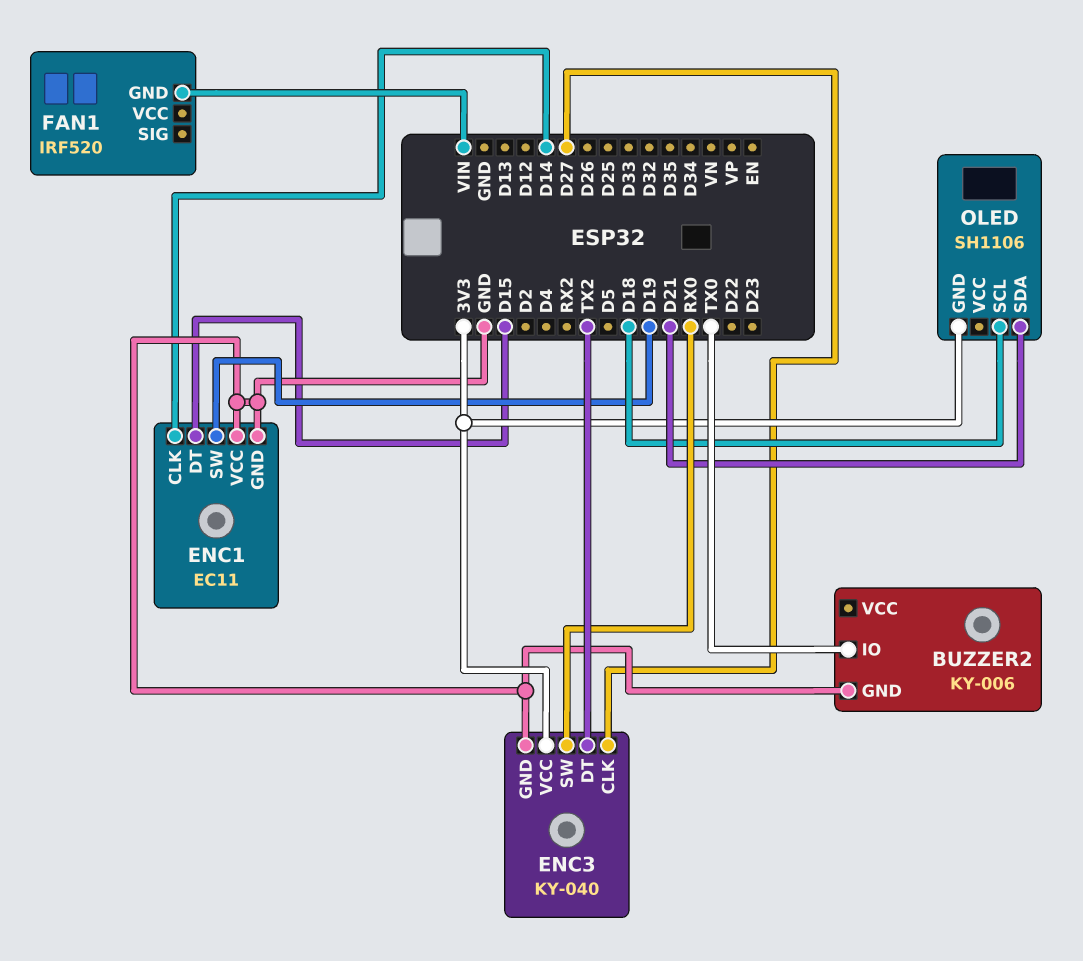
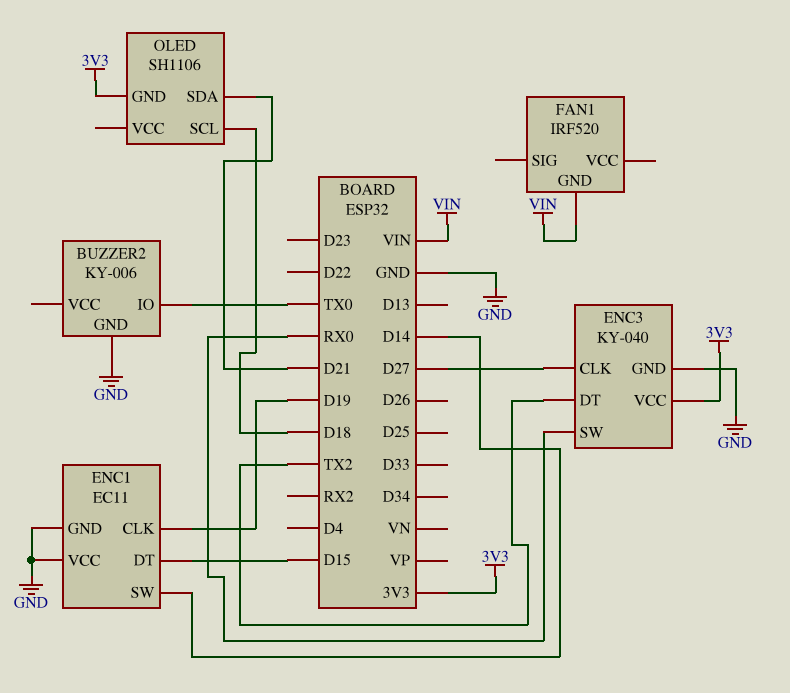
ENC1 pin CLK: D14 -> D19
ENC1 pin SW: D19 -> D14

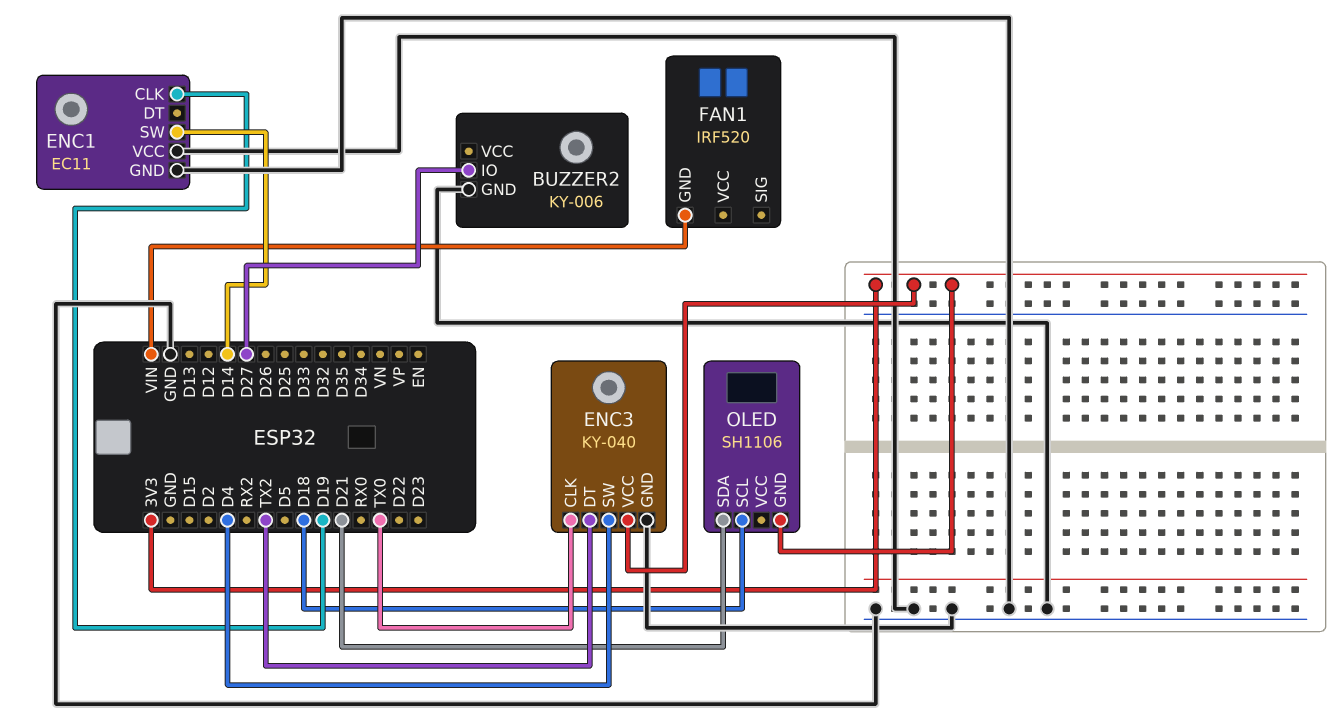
BUZZER2 pin IO: TX0 -> D27
ENC1 pin DT: D15 -> none
ENC3 pin CLK: D27 -> TX0
ENC3 pin SW: RX0 -> D4

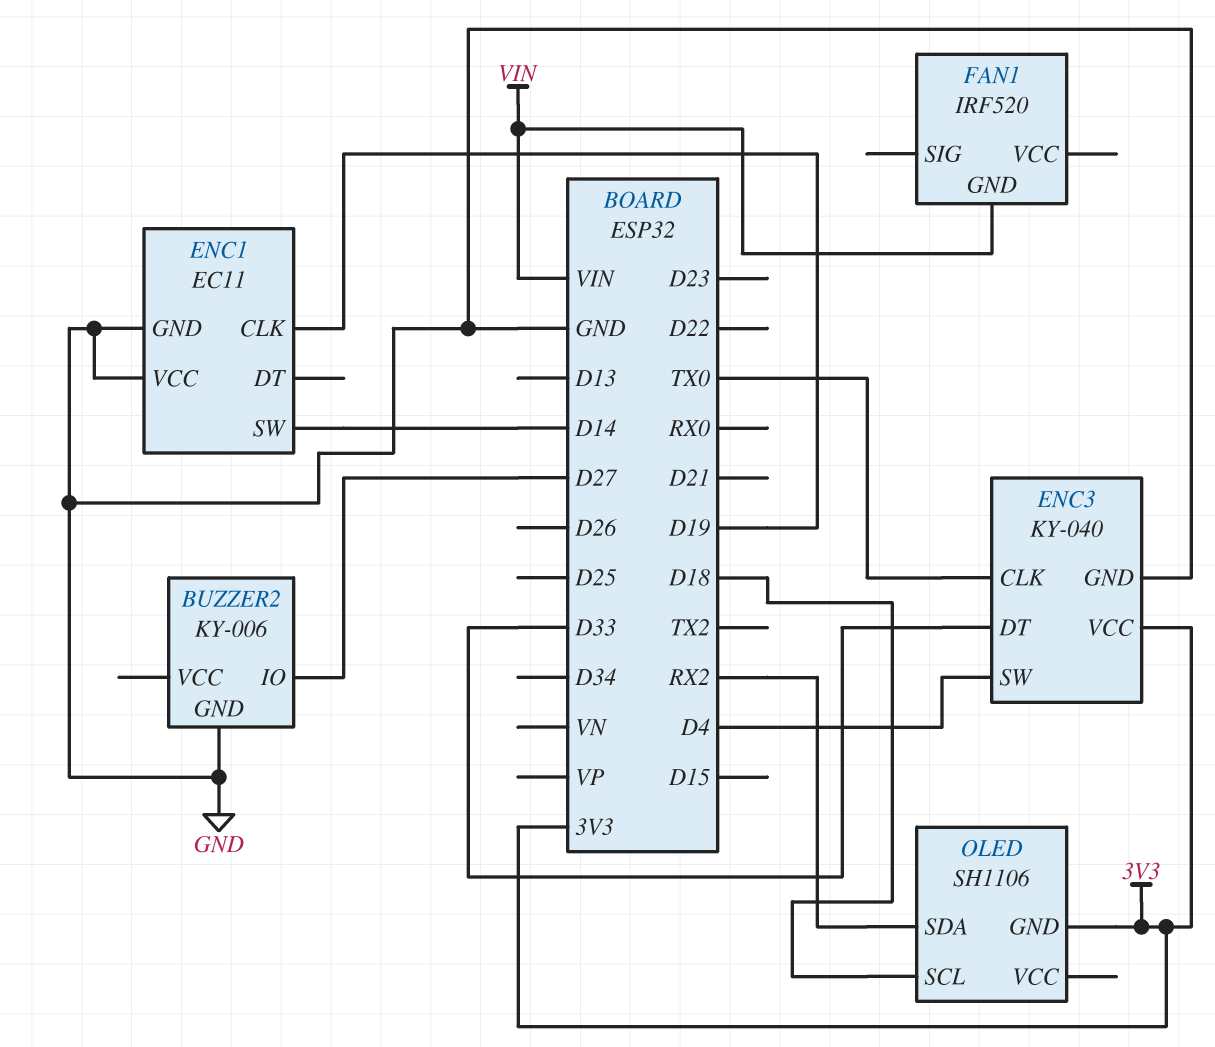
ENC3 pin DT: TX2 -> D33
OLED pin SDA: D21 -> RX2

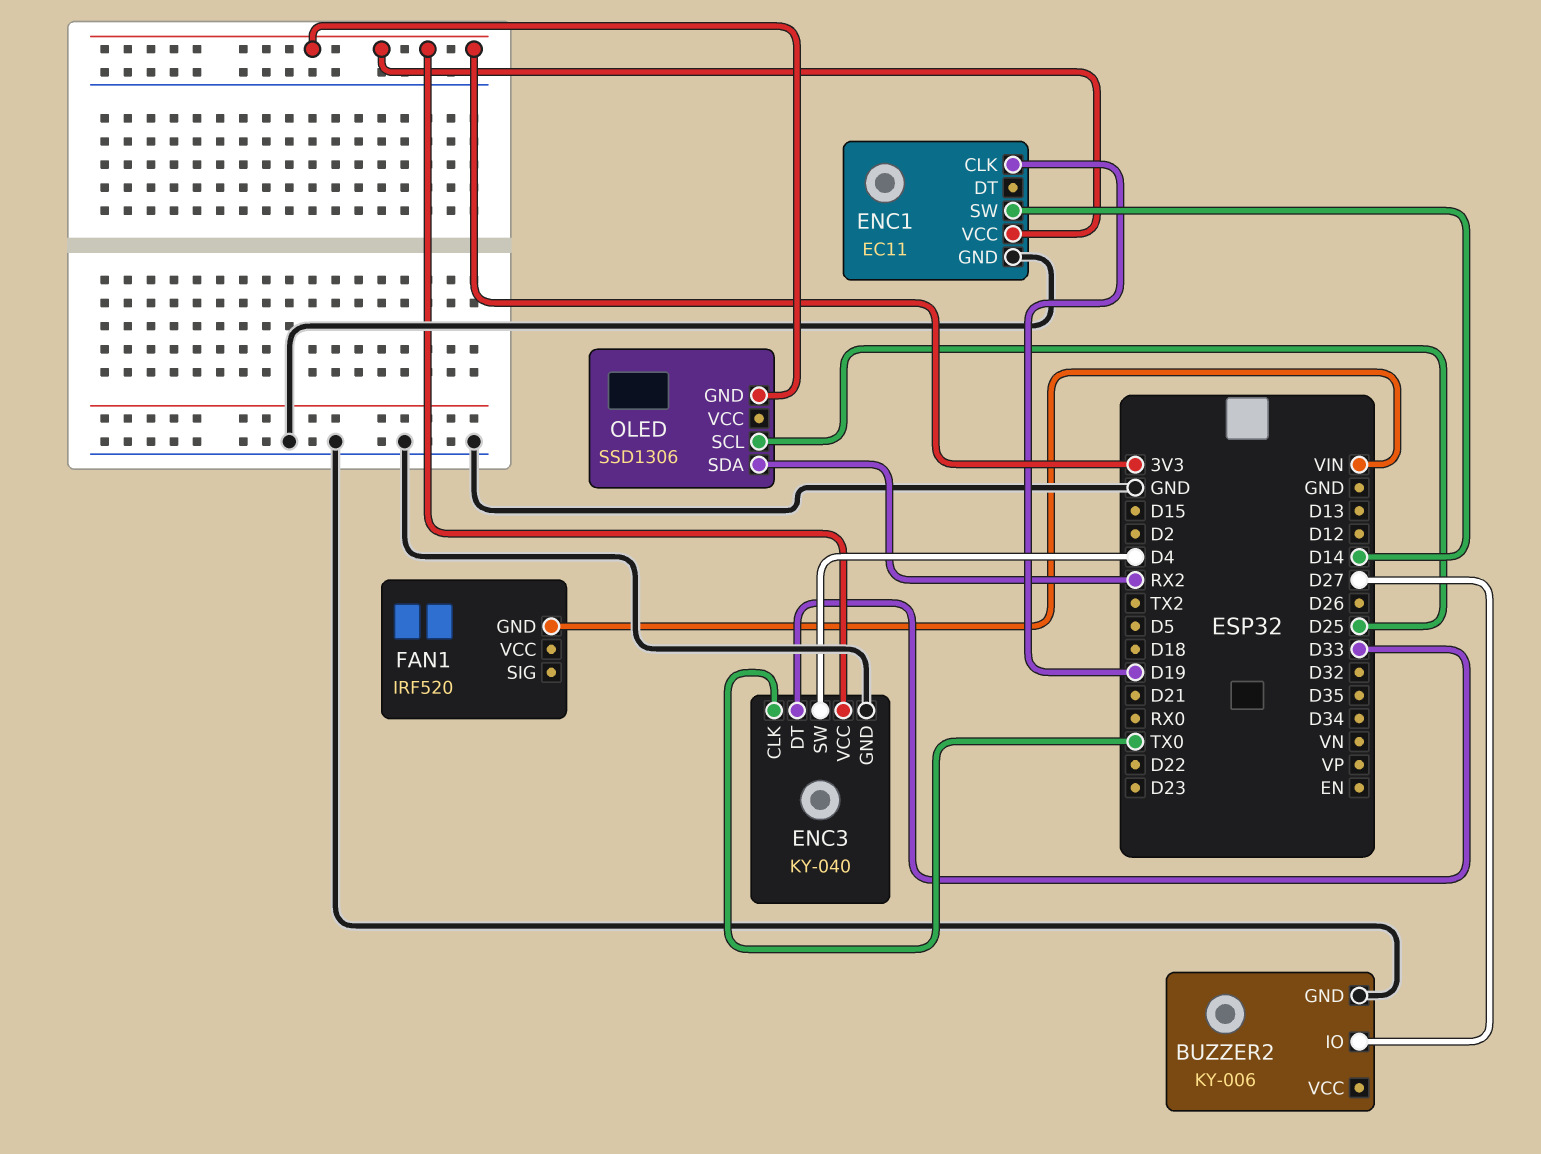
ENC1 pin VCC: GND -> 3V3
OLED: SH1106 -> SSD1306
OLED pin SCL: D18 -> D25

